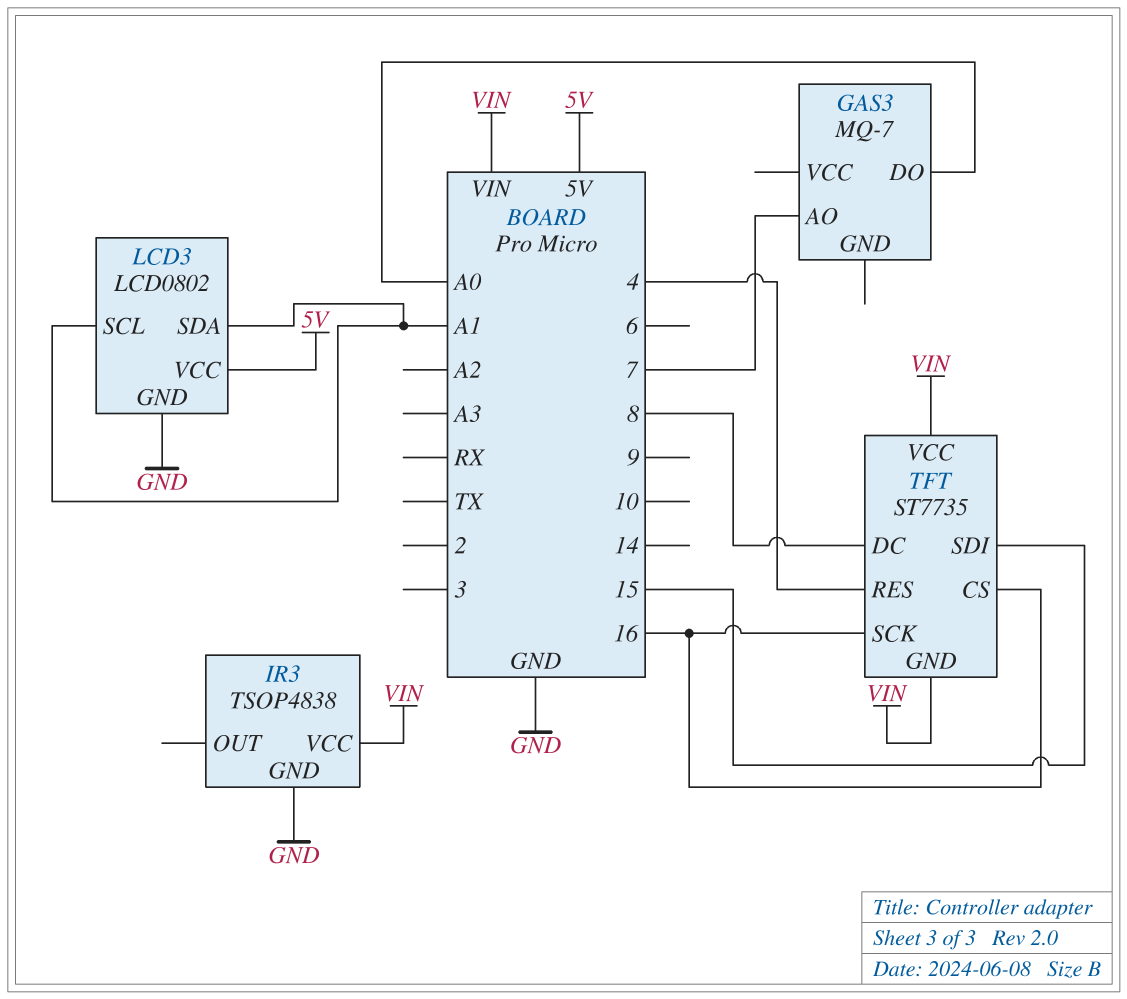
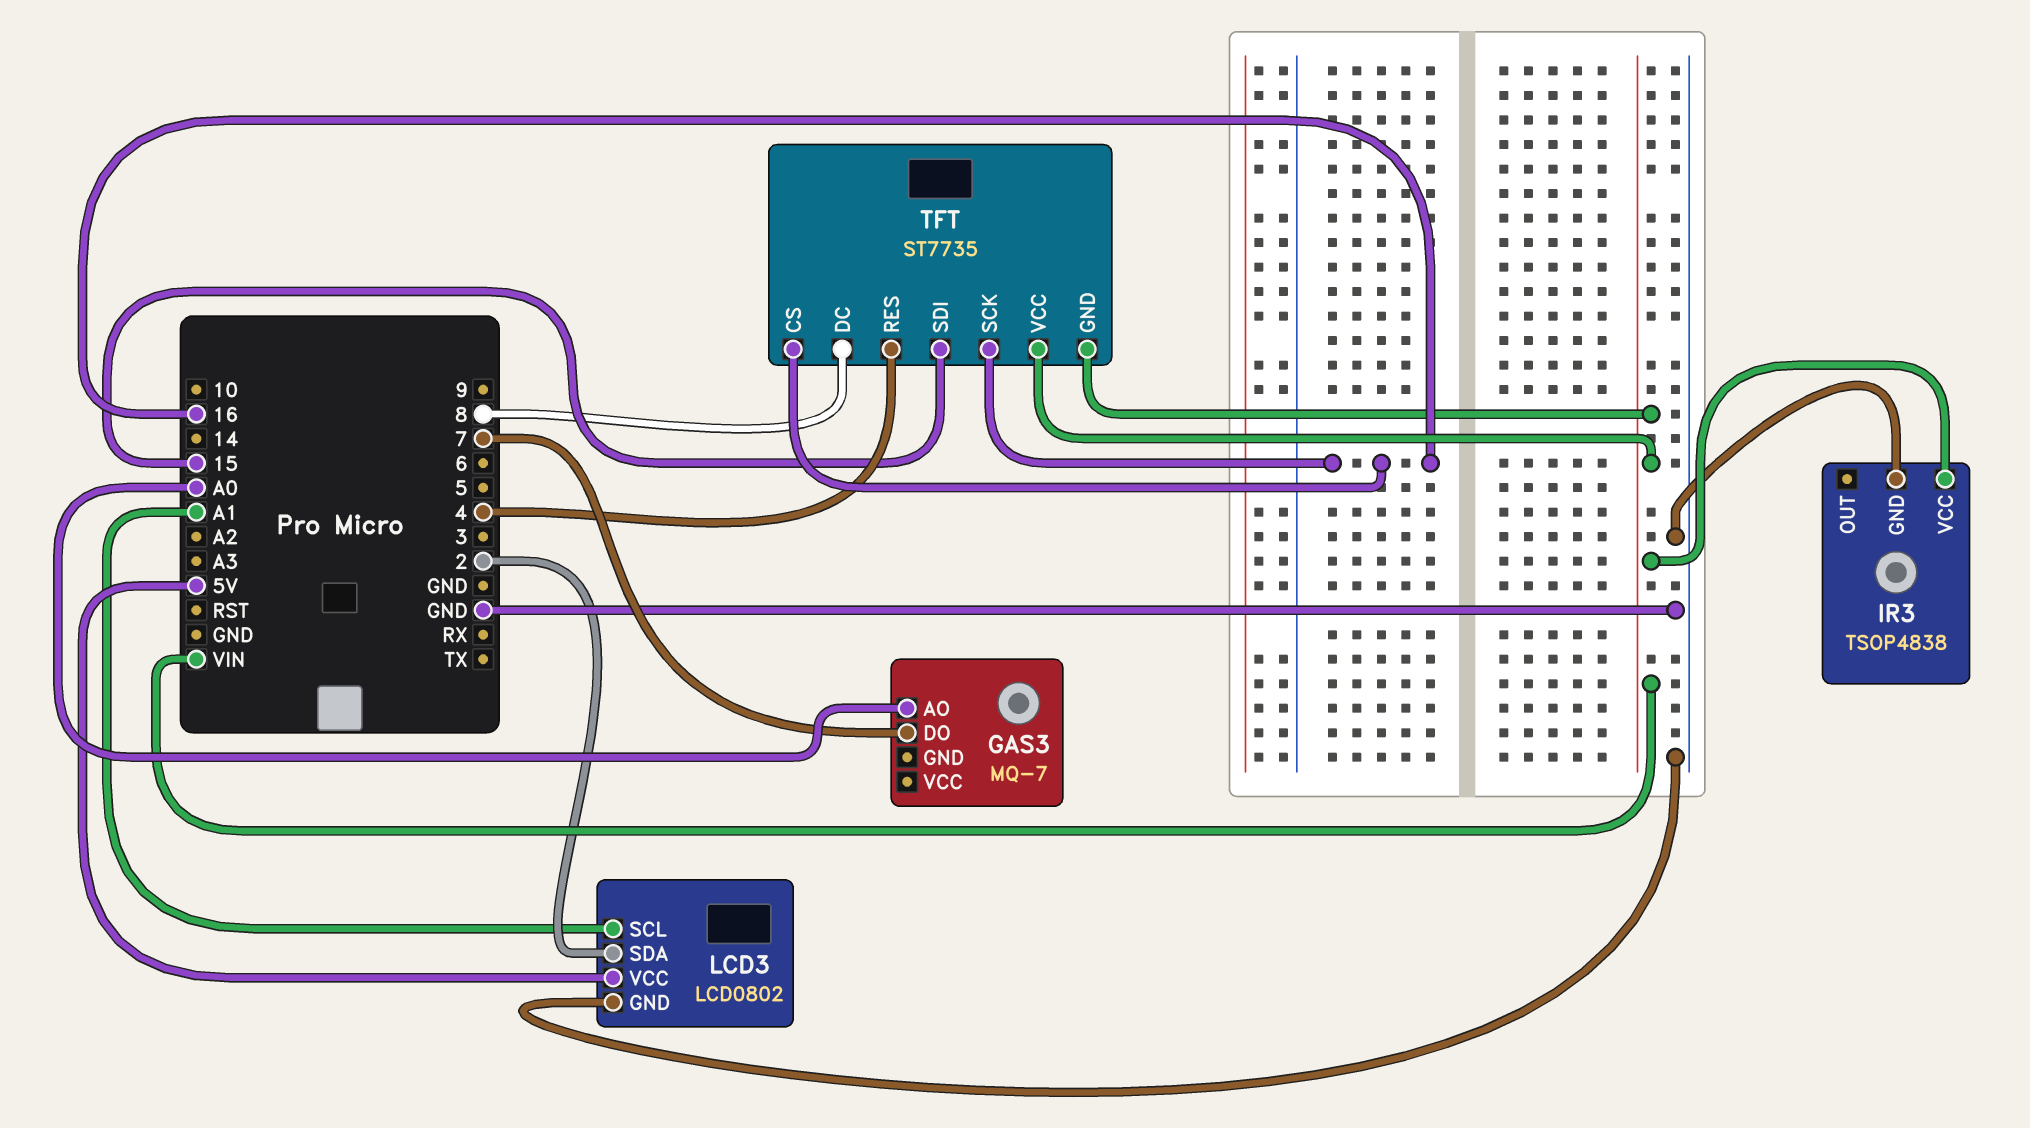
GAS3 pin AO: 7 -> A0
GAS3 pin DO: A0 -> 7
LCD3 pin SDA: A1 -> 2

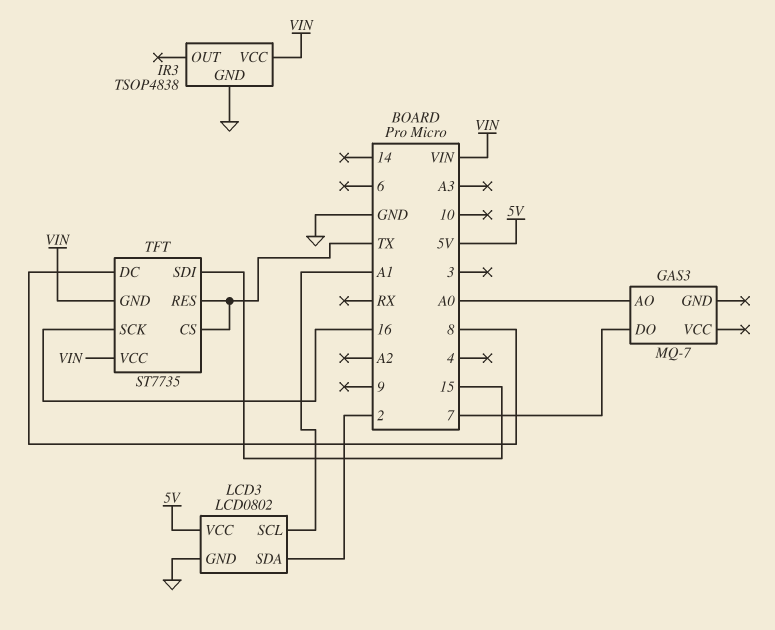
TFT pin CS: 16 -> TX
TFT pin RES: 4 -> TX

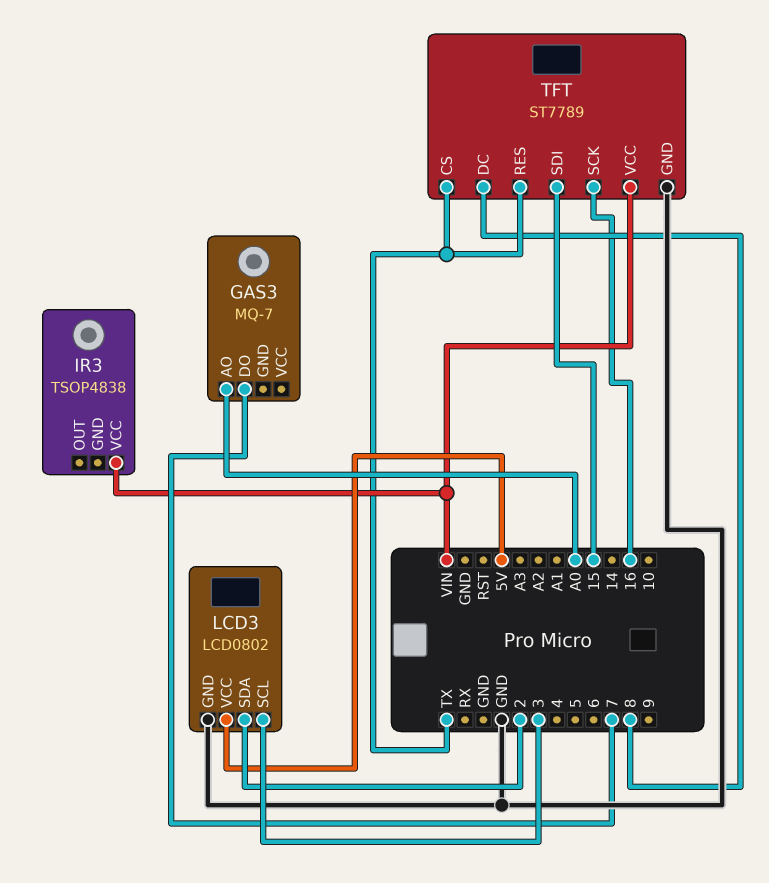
IR3 pin GND: GND -> none
LCD3 pin SCL: A1 -> 3
TFT: ST7735 -> ST7789
TFT pin GND: VIN -> GND

